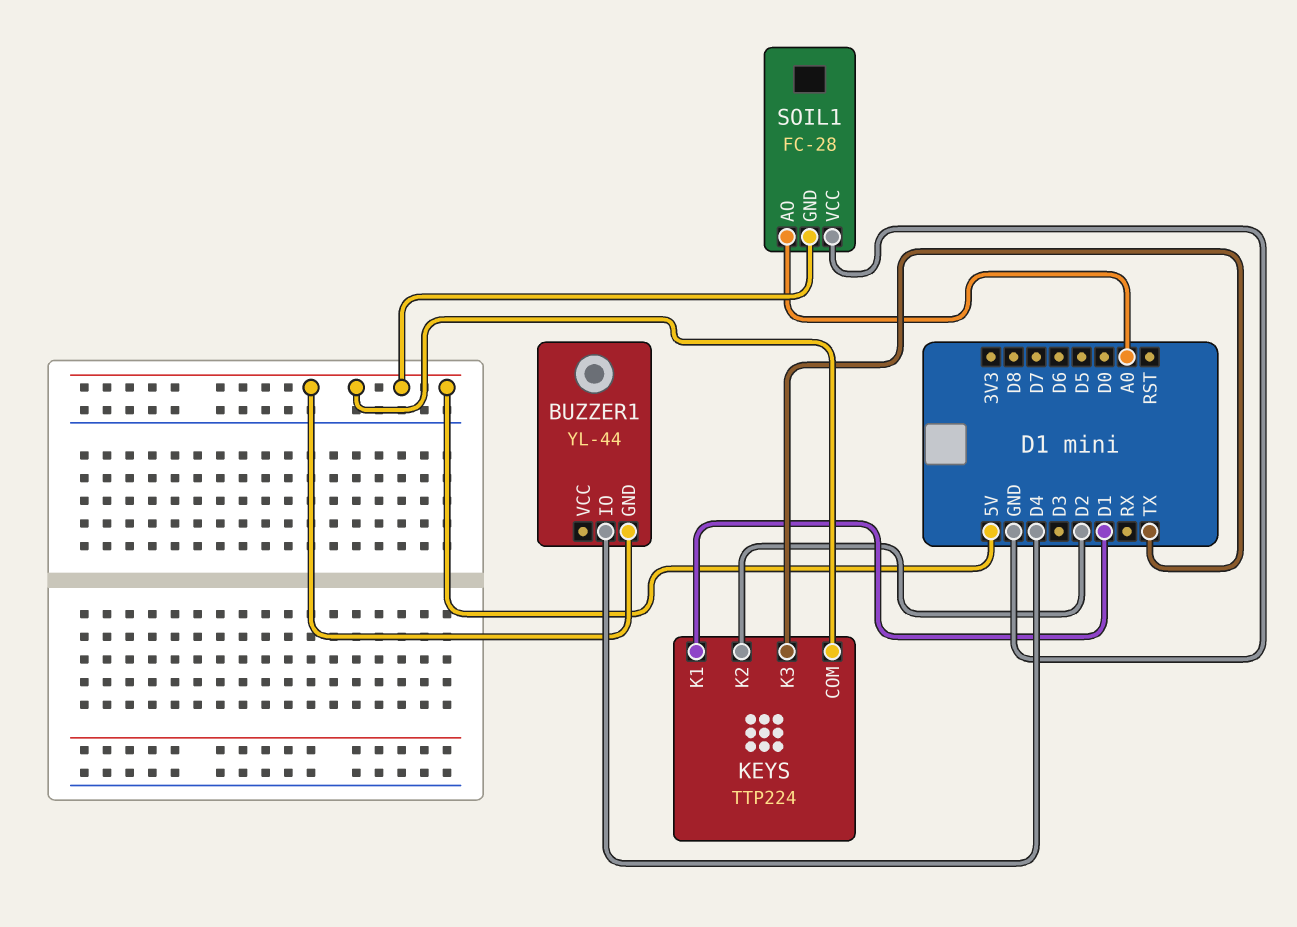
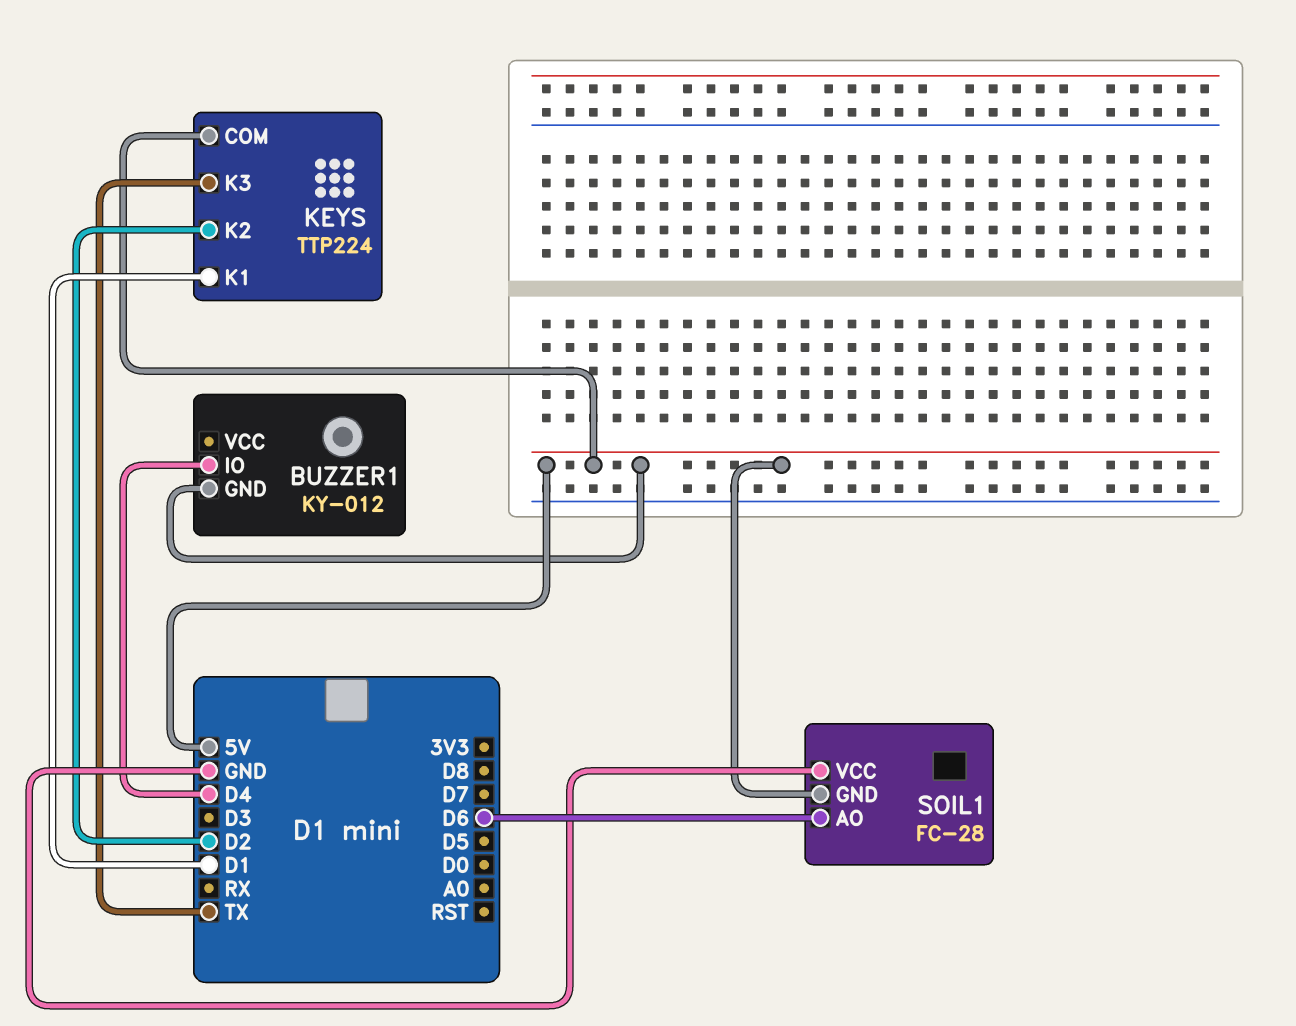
BUZZER1: YL-44 -> KY-012
SOIL1 pin AO: A0 -> D6

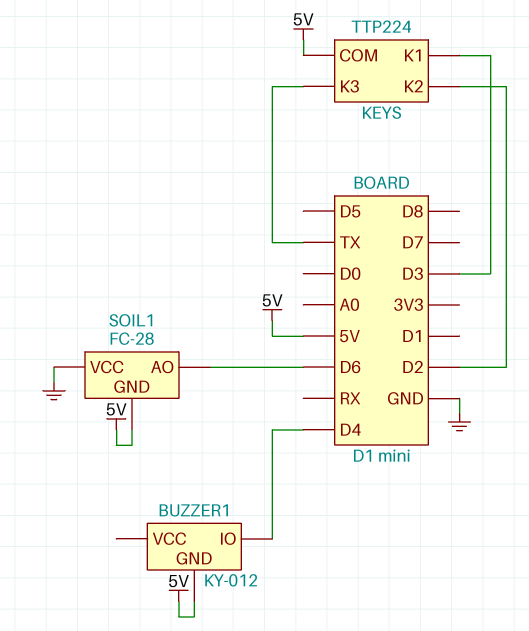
KEYS pin K1: D1 -> D3

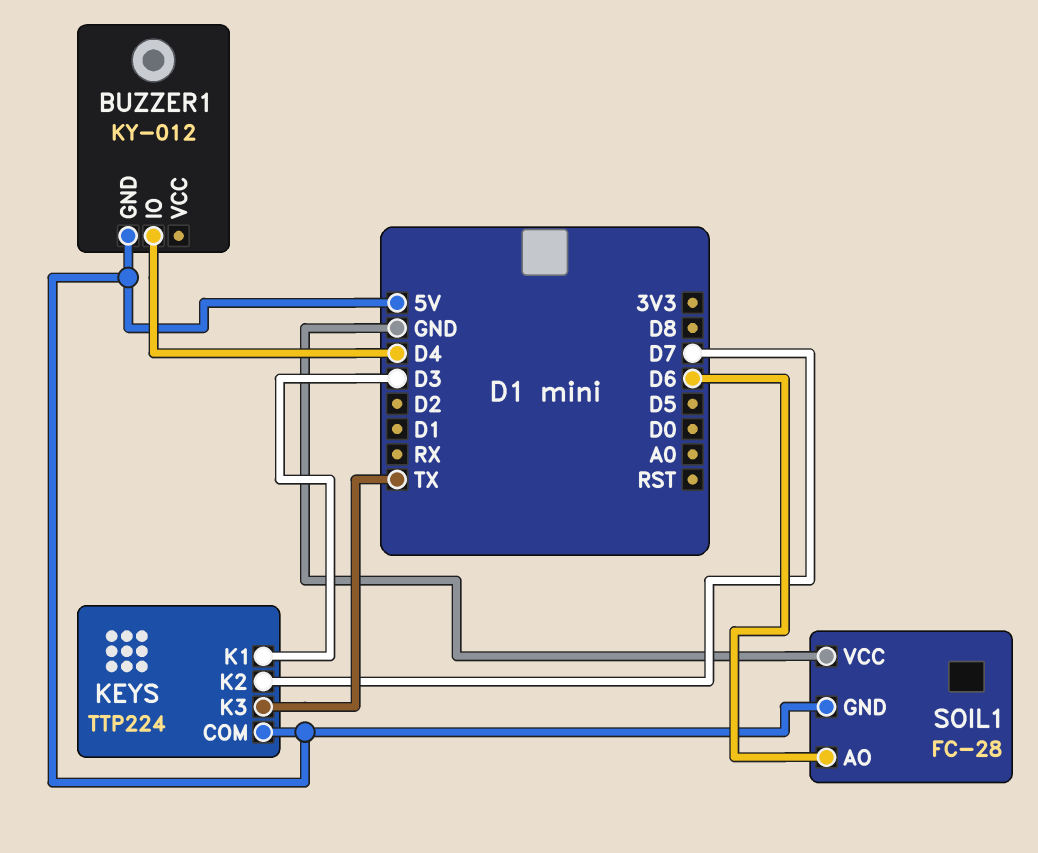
KEYS pin K2: D2 -> D7

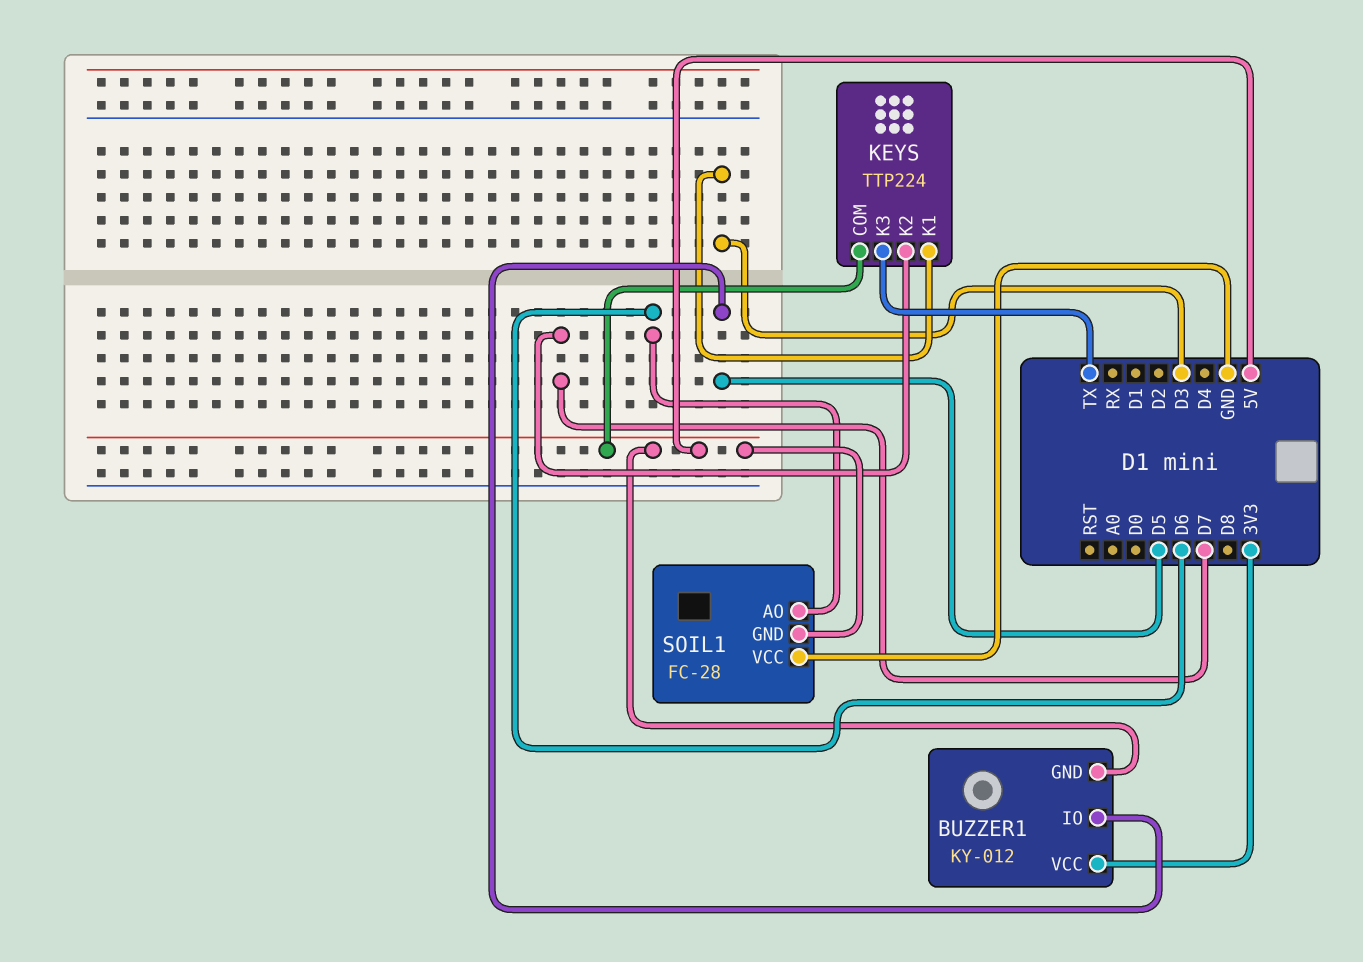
BUZZER1 pin IO: D4 -> D5
BUZZER1 pin VCC: none -> 3V3

